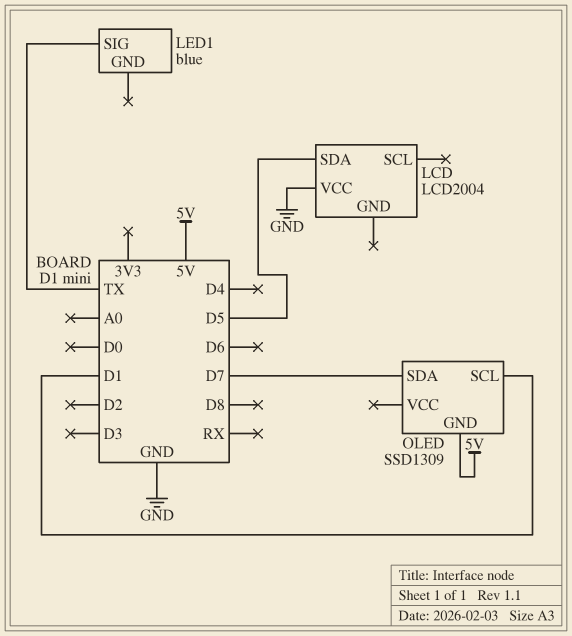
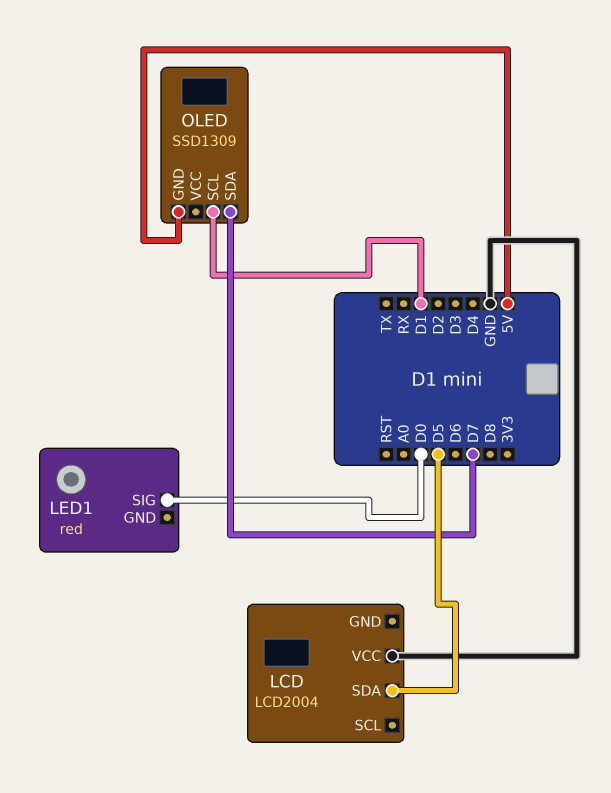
LED1: blue -> red
LED1 pin SIG: TX -> D0

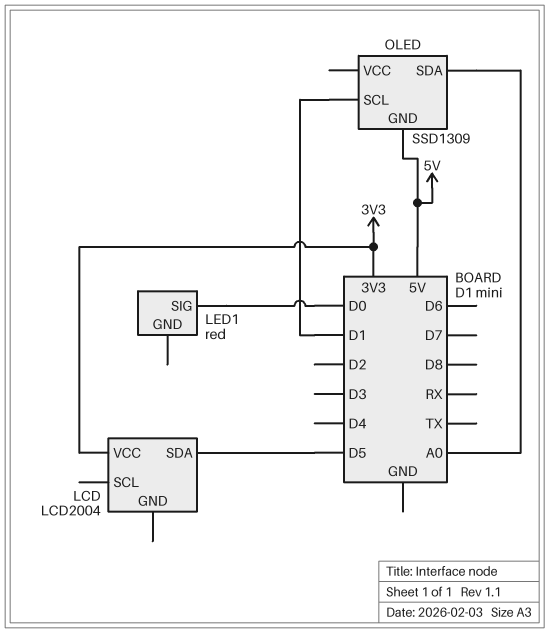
LCD pin VCC: GND -> 3V3
OLED pin SDA: D7 -> A0

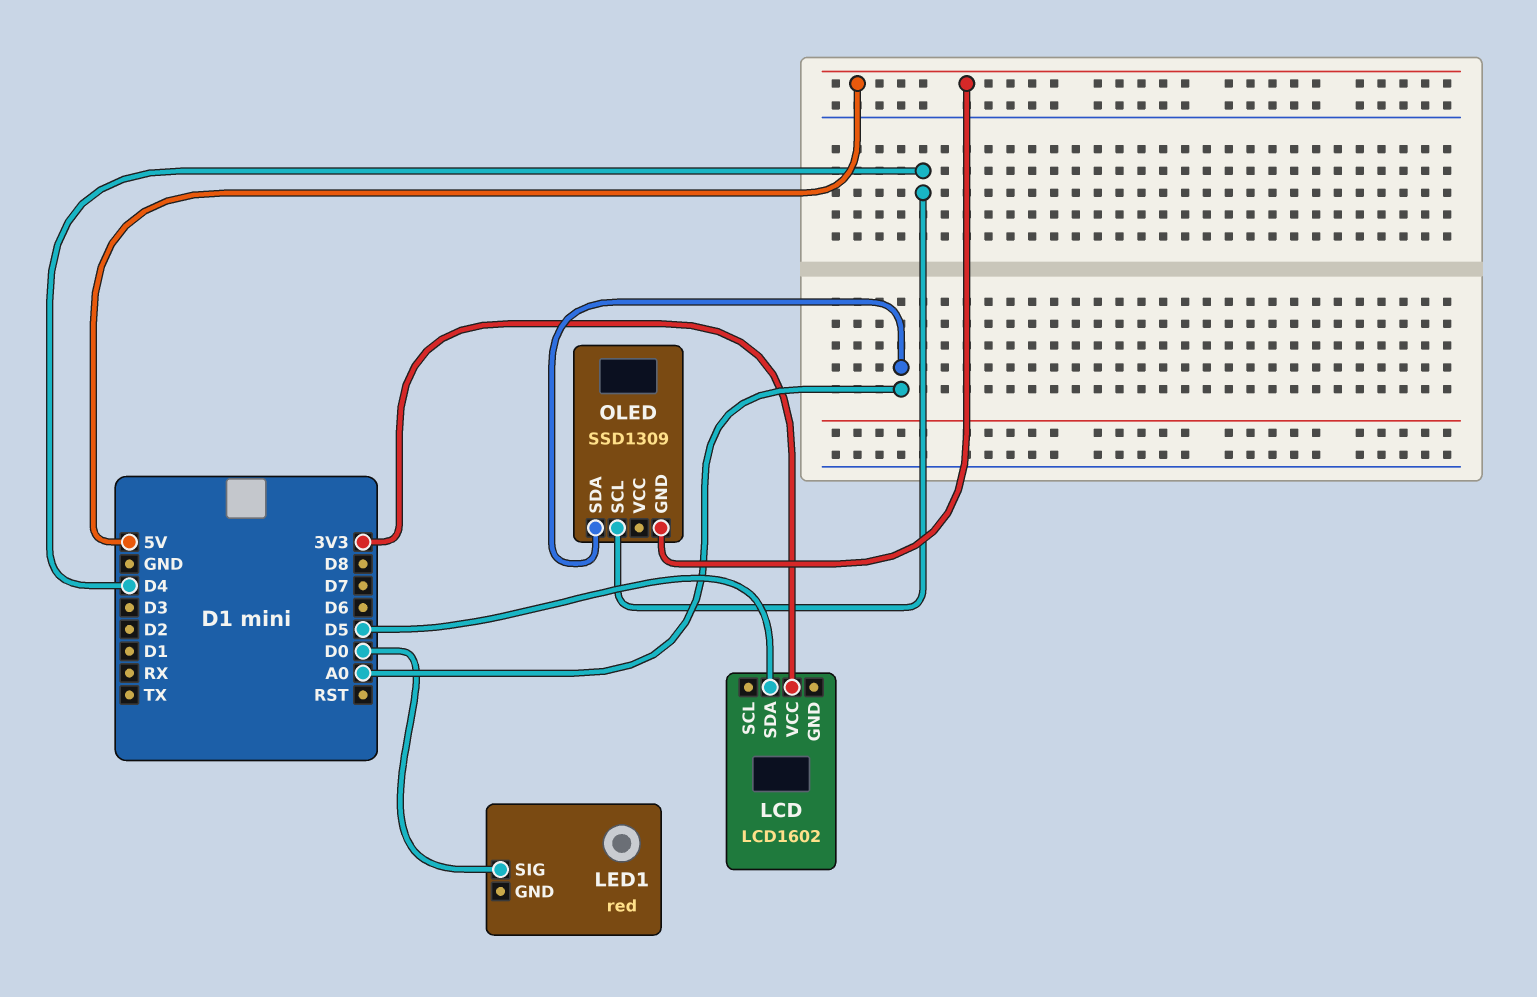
LCD: LCD2004 -> LCD1602
OLED pin SCL: D1 -> D4

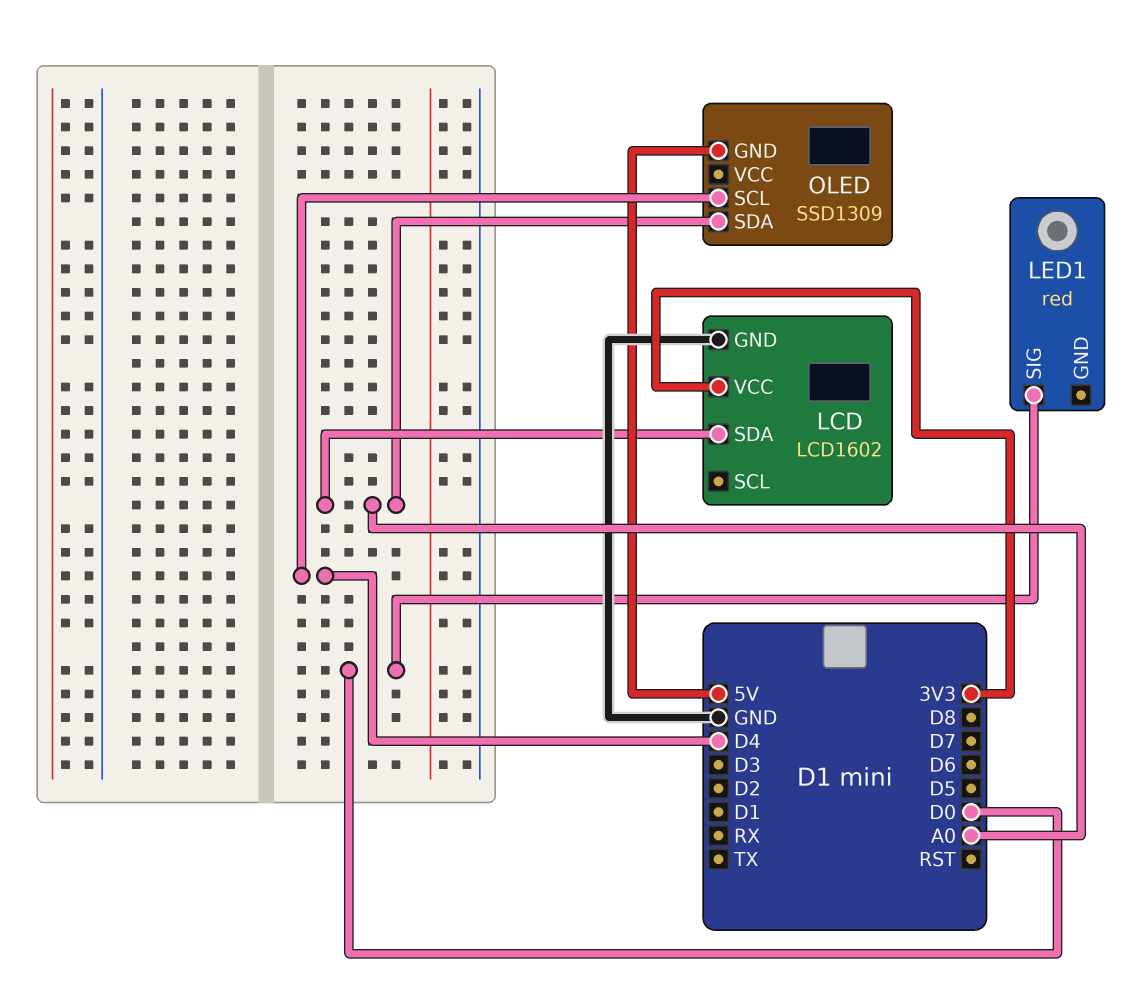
LCD pin GND: none -> GND
LCD pin SDA: D5 -> A0

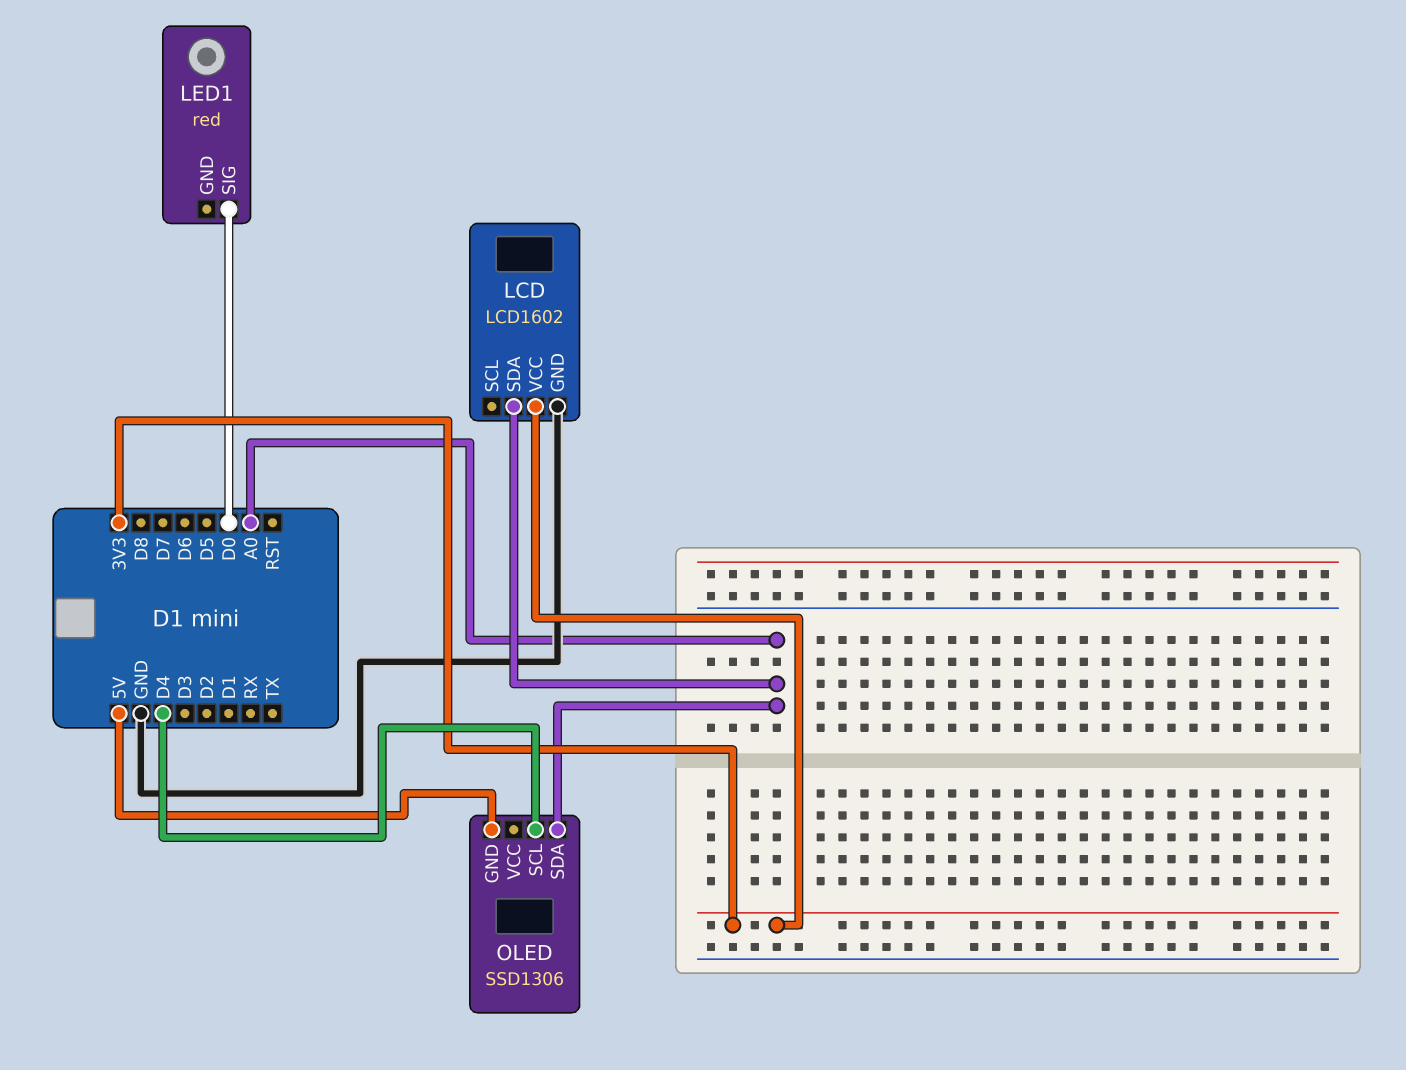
OLED: SSD1309 -> SSD1306

